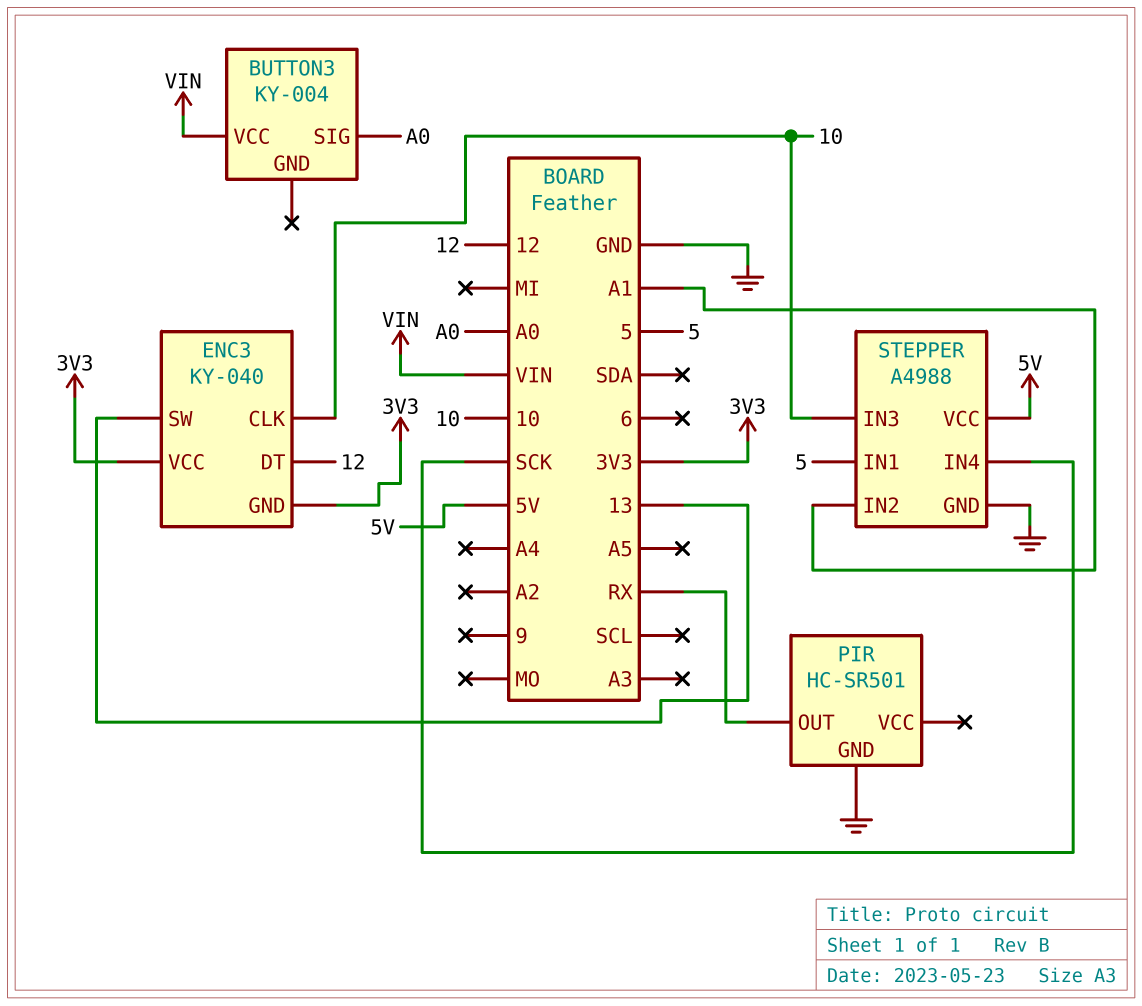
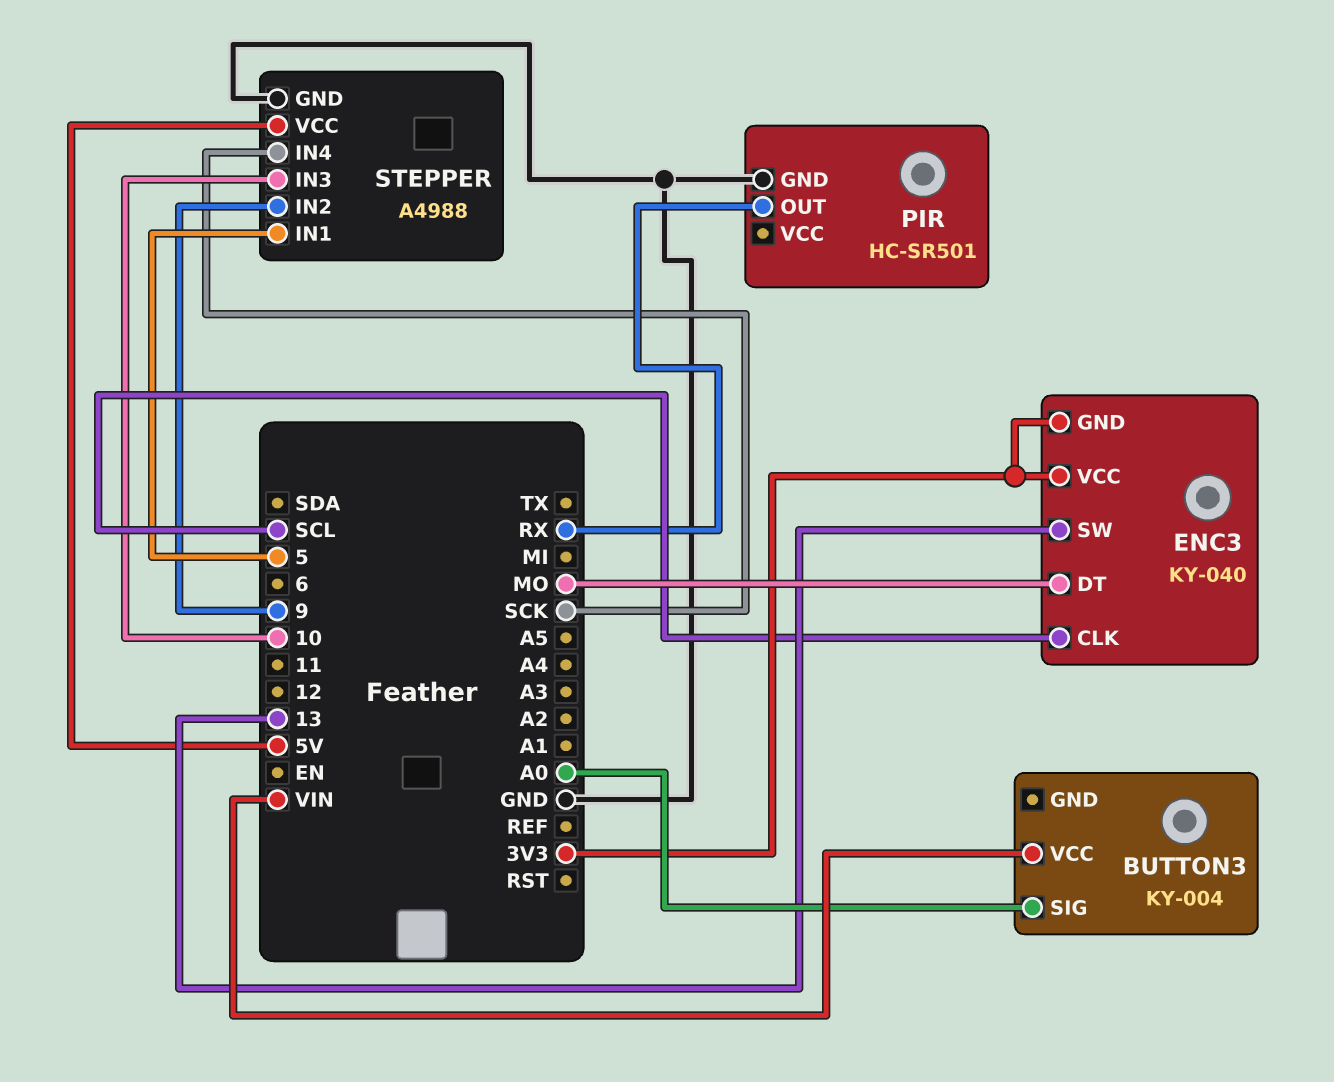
ENC3 pin CLK: 10 -> SCL
ENC3 pin DT: 12 -> MO
STEPPER pin IN2: A1 -> 9

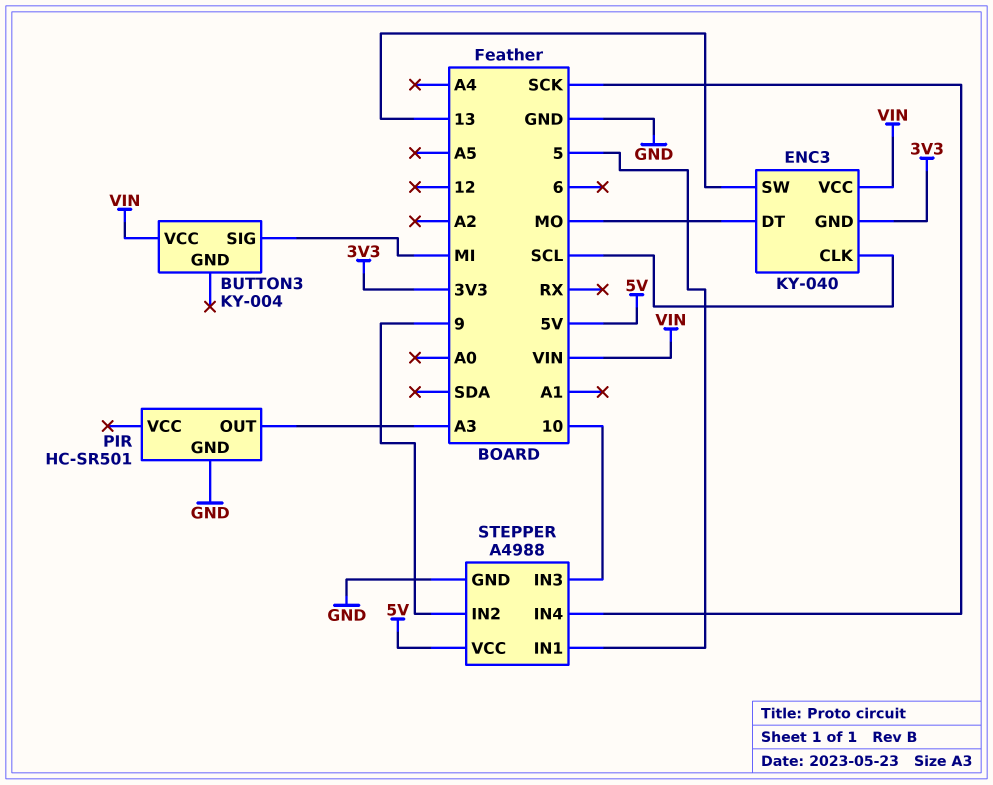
BUTTON3 pin SIG: A0 -> MI
ENC3 pin VCC: 3V3 -> VIN
PIR pin OUT: RX -> A3

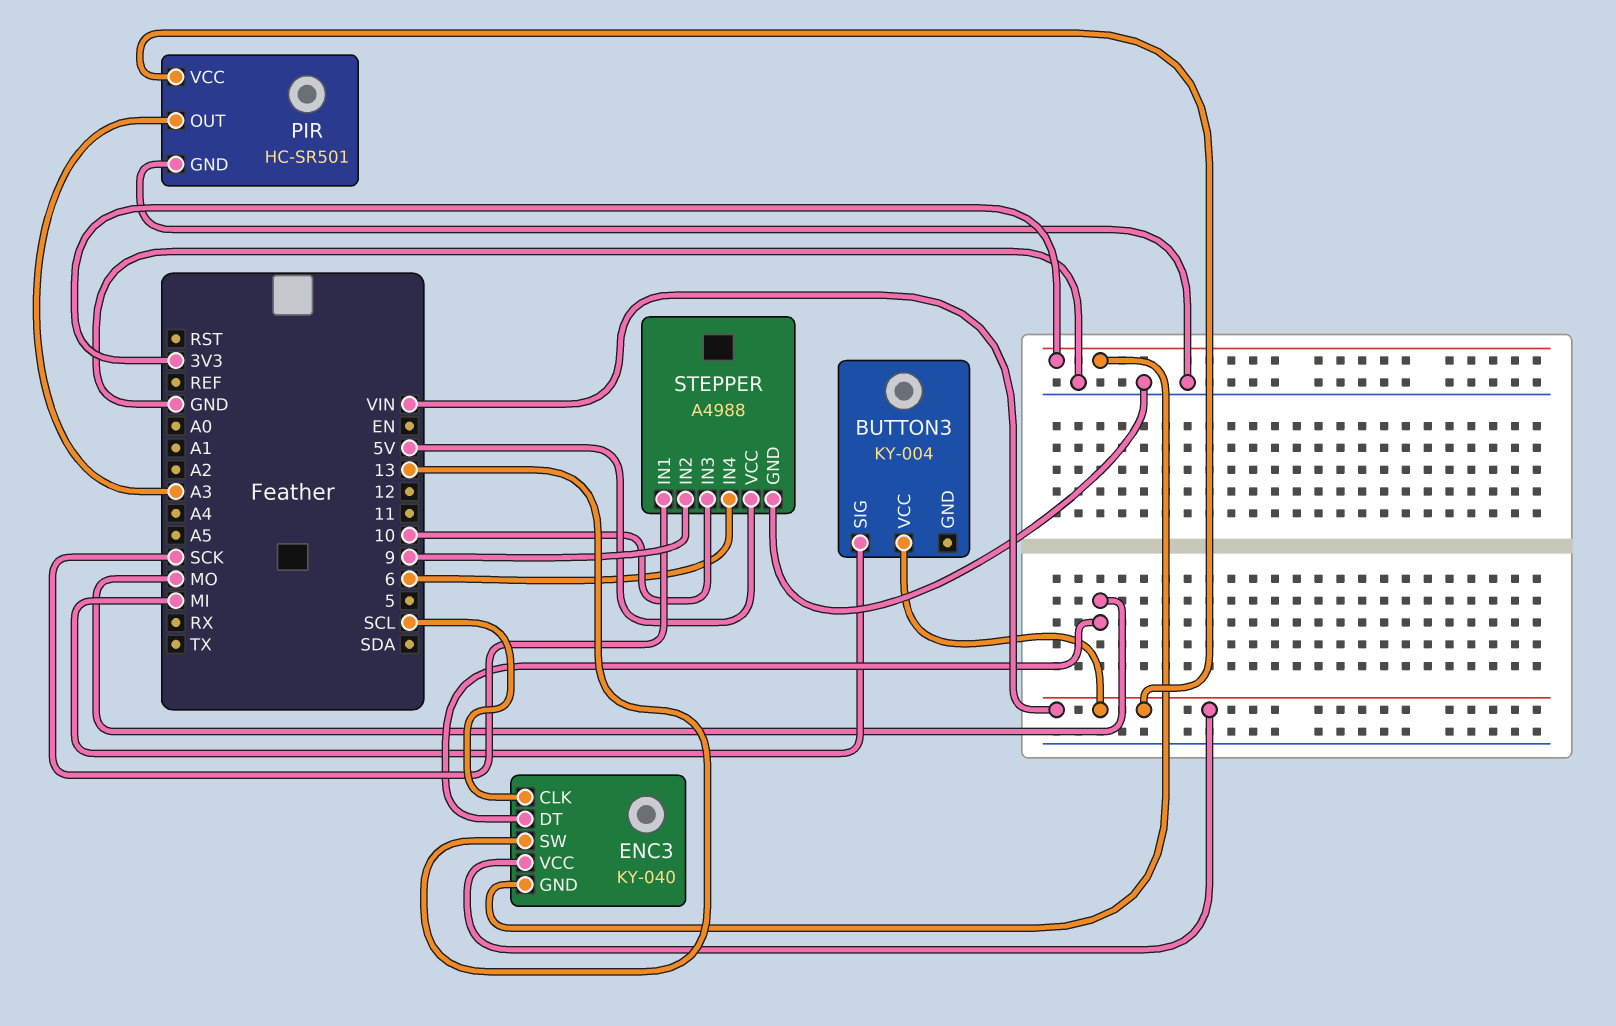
PIR pin VCC: none -> VIN
STEPPER pin IN1: 5 -> SCK
STEPPER pin IN4: SCK -> 6

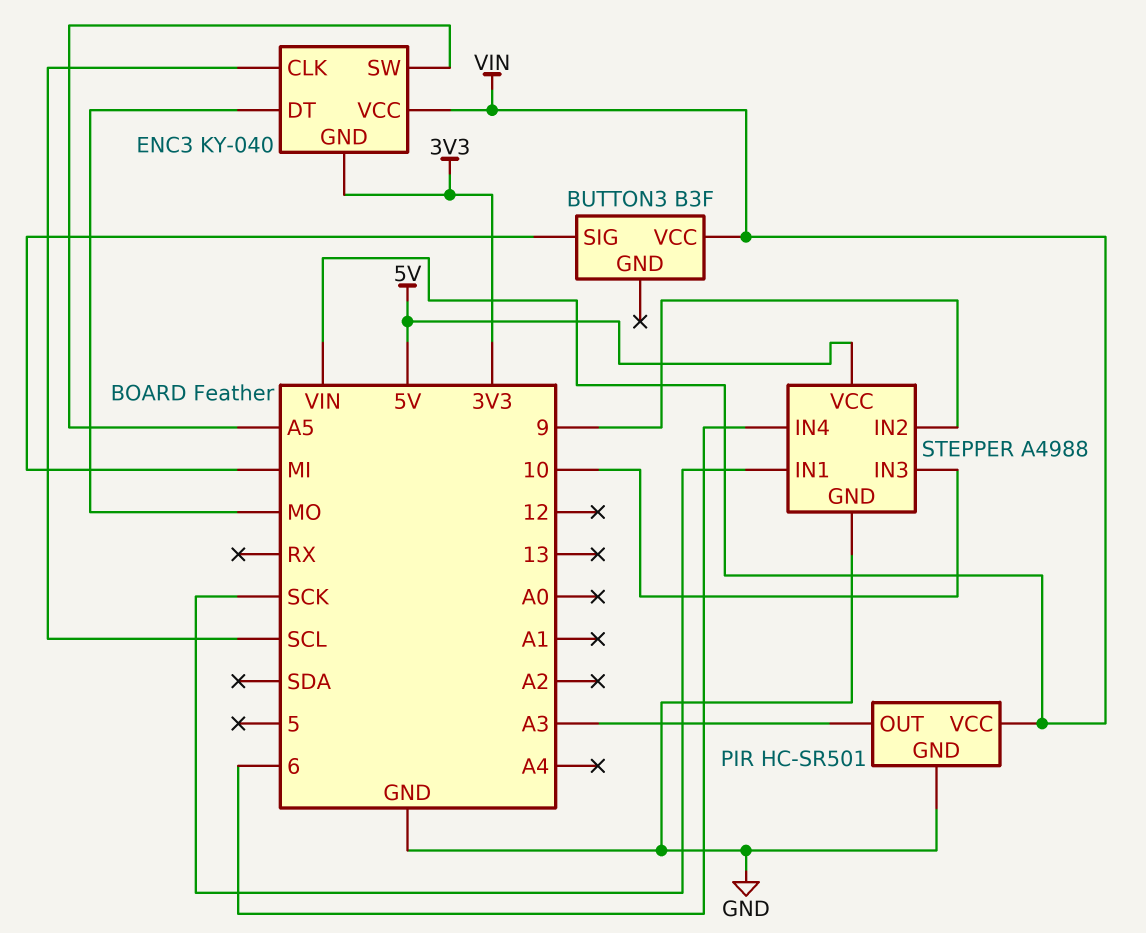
BUTTON3: KY-004 -> B3F
ENC3 pin SW: 13 -> A5

